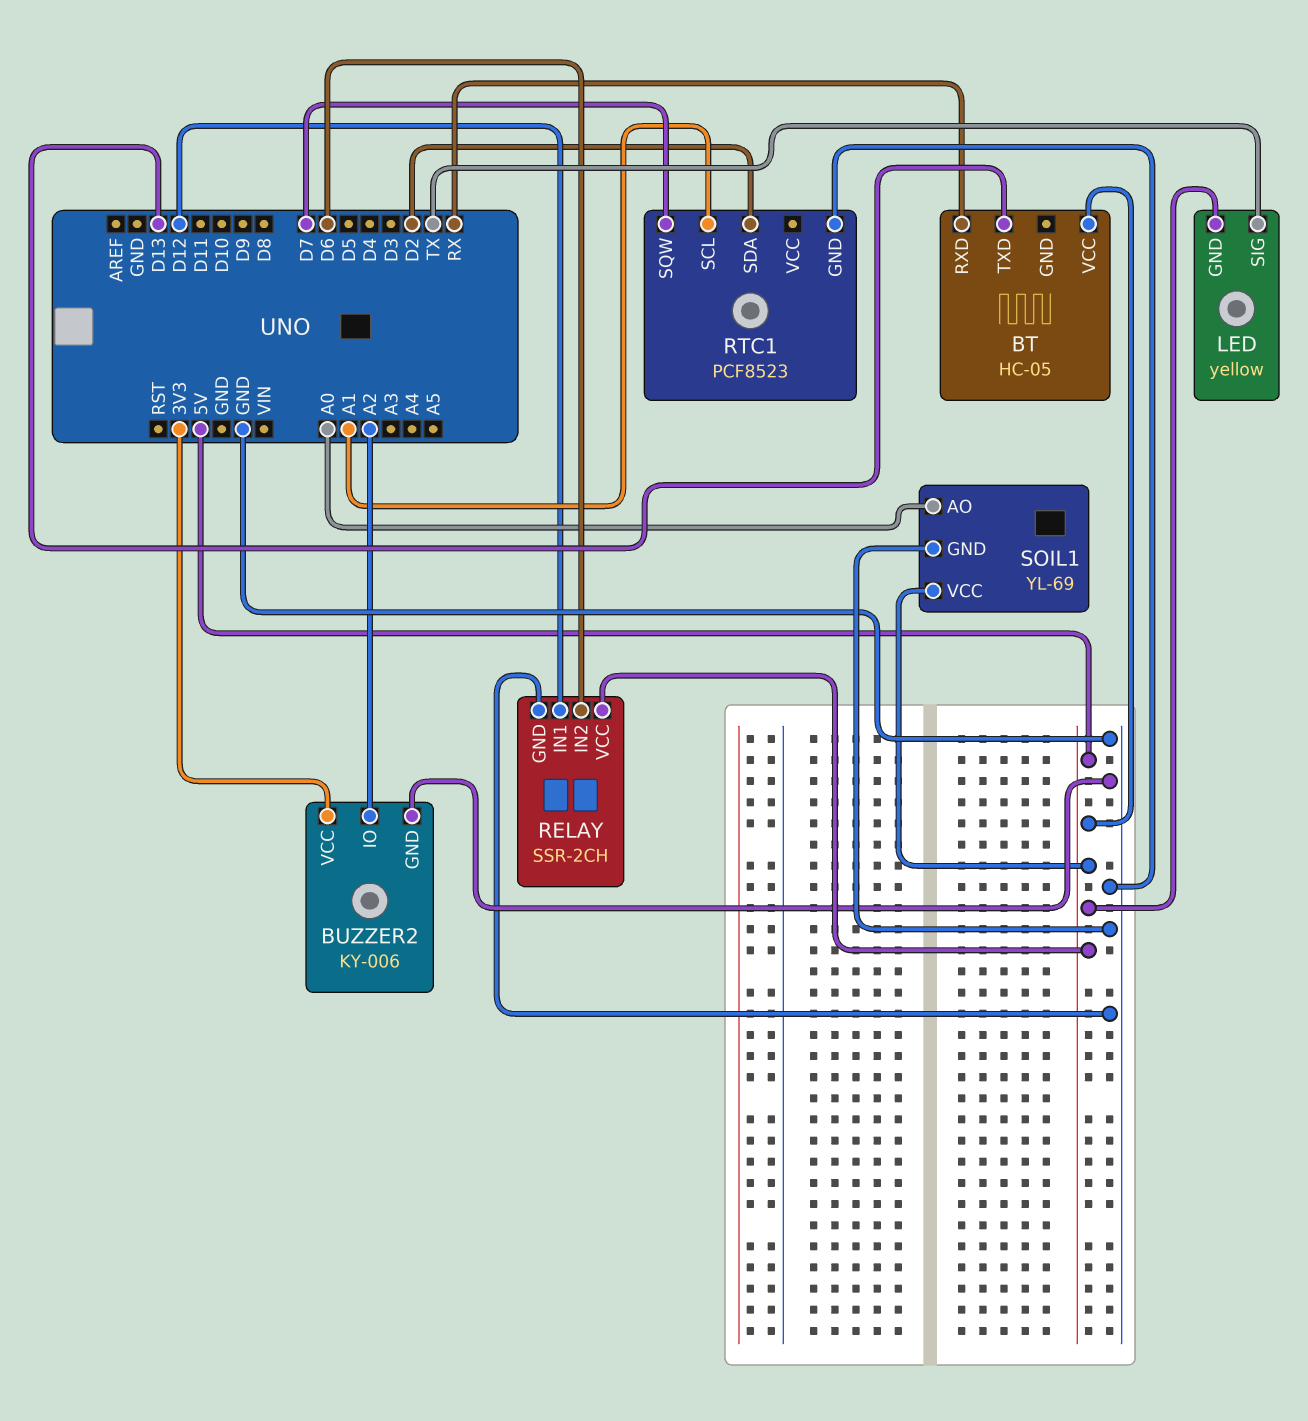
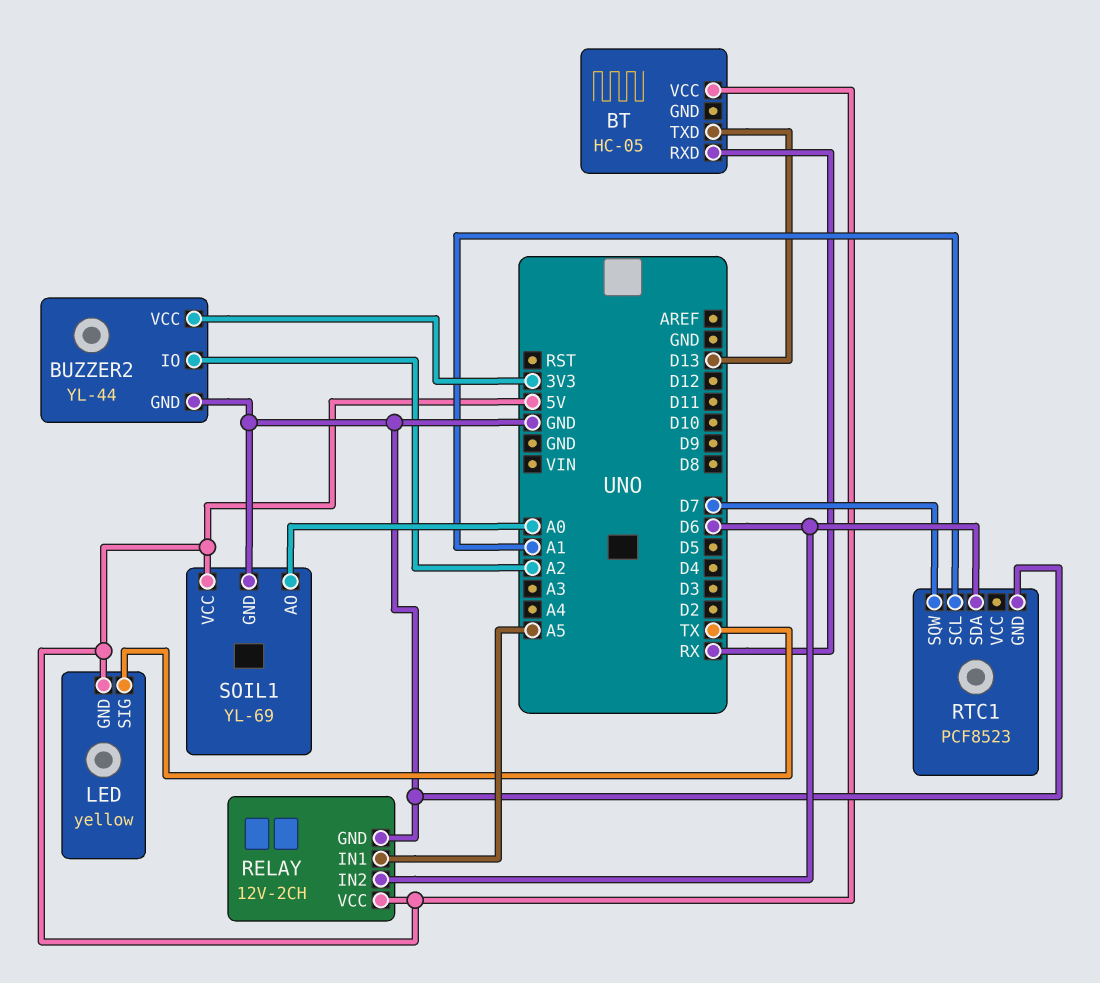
BUZZER2: KY-006 -> YL-44
RELAY: SSR-2CH -> 12V-2CH
RELAY pin IN1: D12 -> A5
RTC1 pin SDA: D2 -> D6

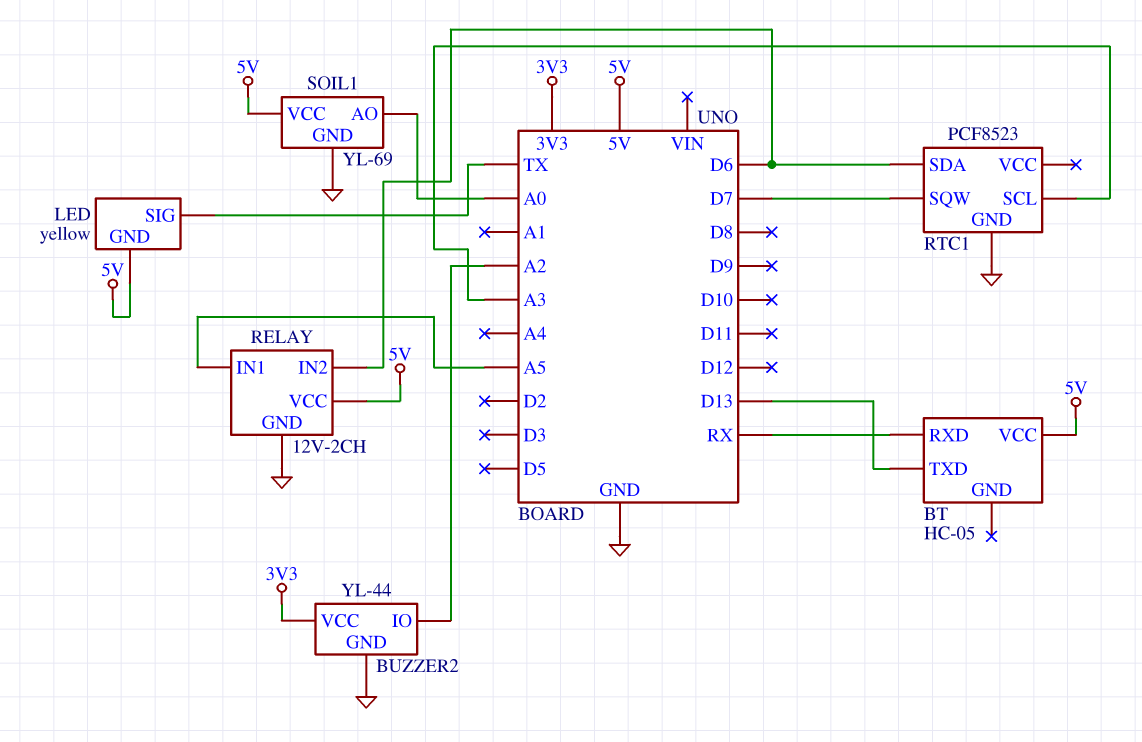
RTC1 pin SCL: A1 -> A3

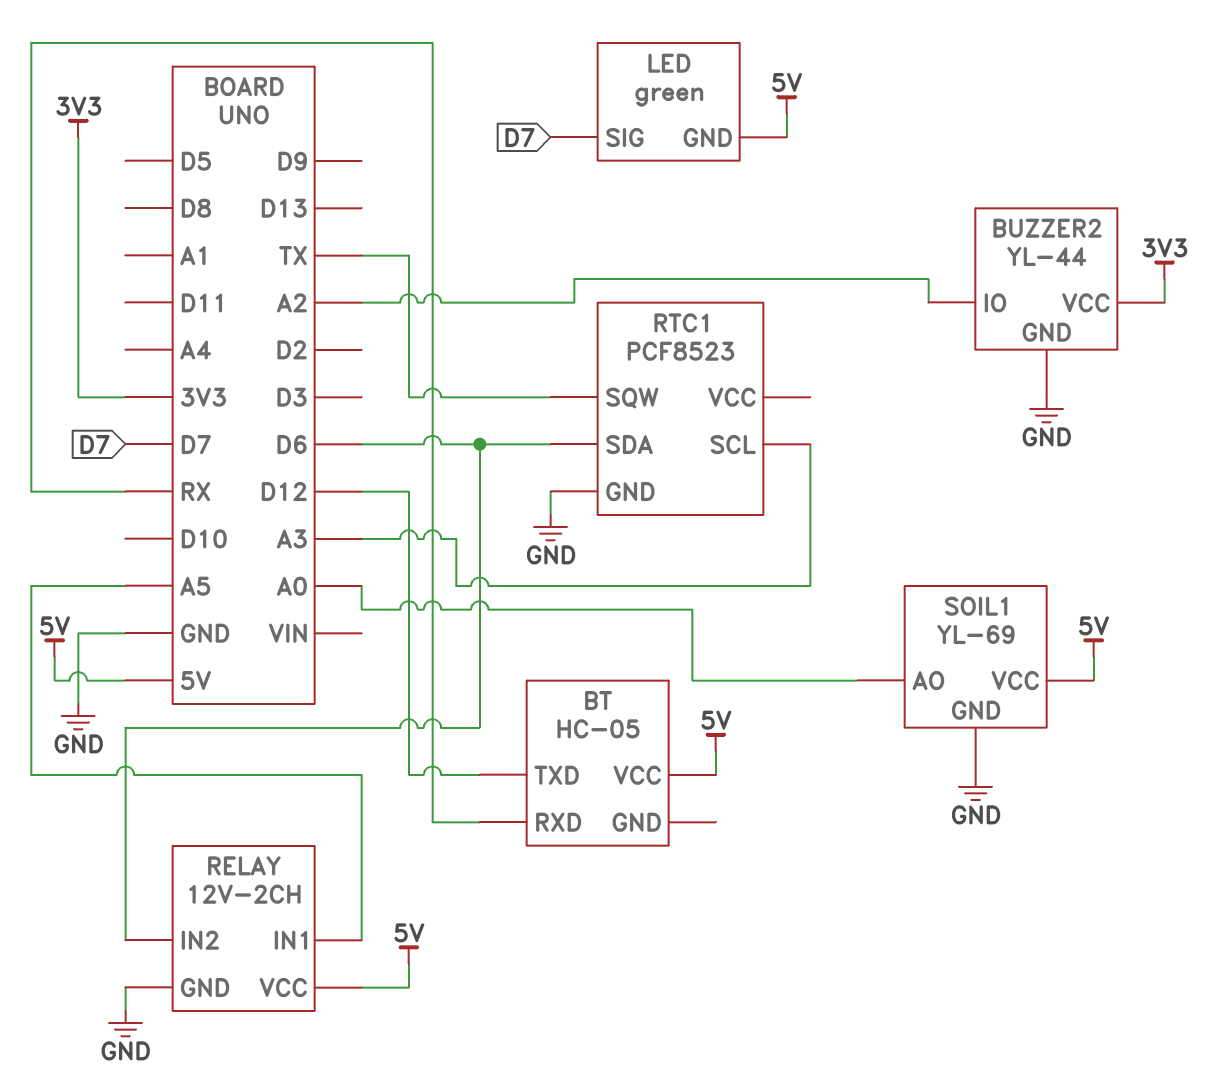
BT pin TXD: D13 -> D12
LED: yellow -> green
LED pin SIG: TX -> D7
RTC1 pin SQW: D7 -> TX

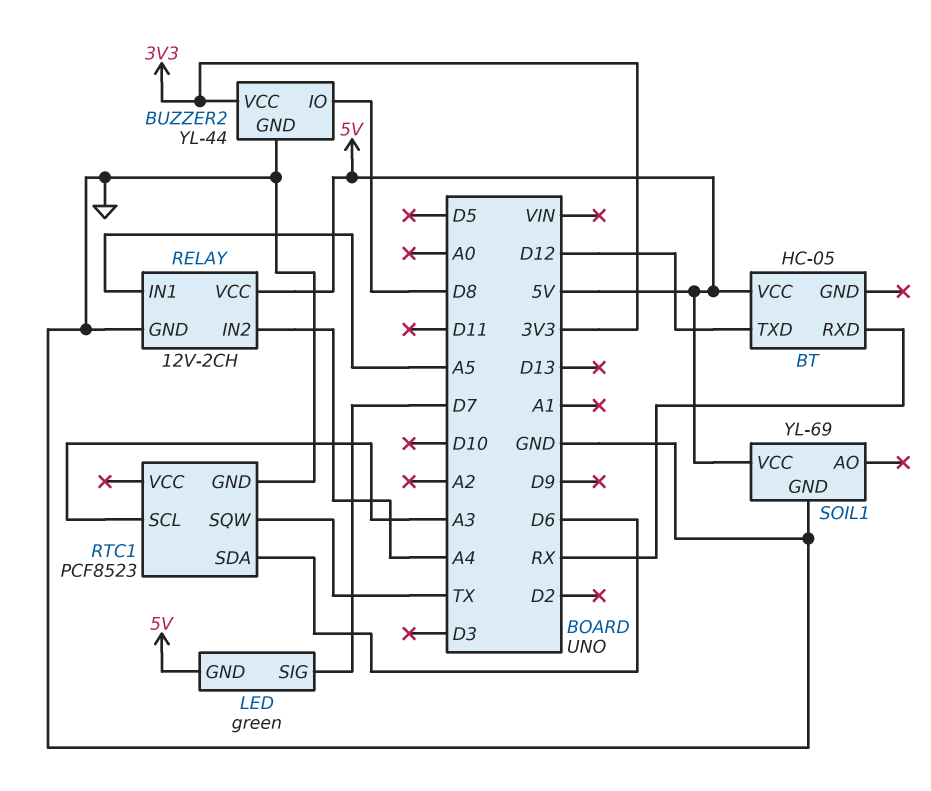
BUZZER2 pin IO: A2 -> D8
RELAY pin IN2: D6 -> A4
SOIL1 pin AO: A0 -> none

